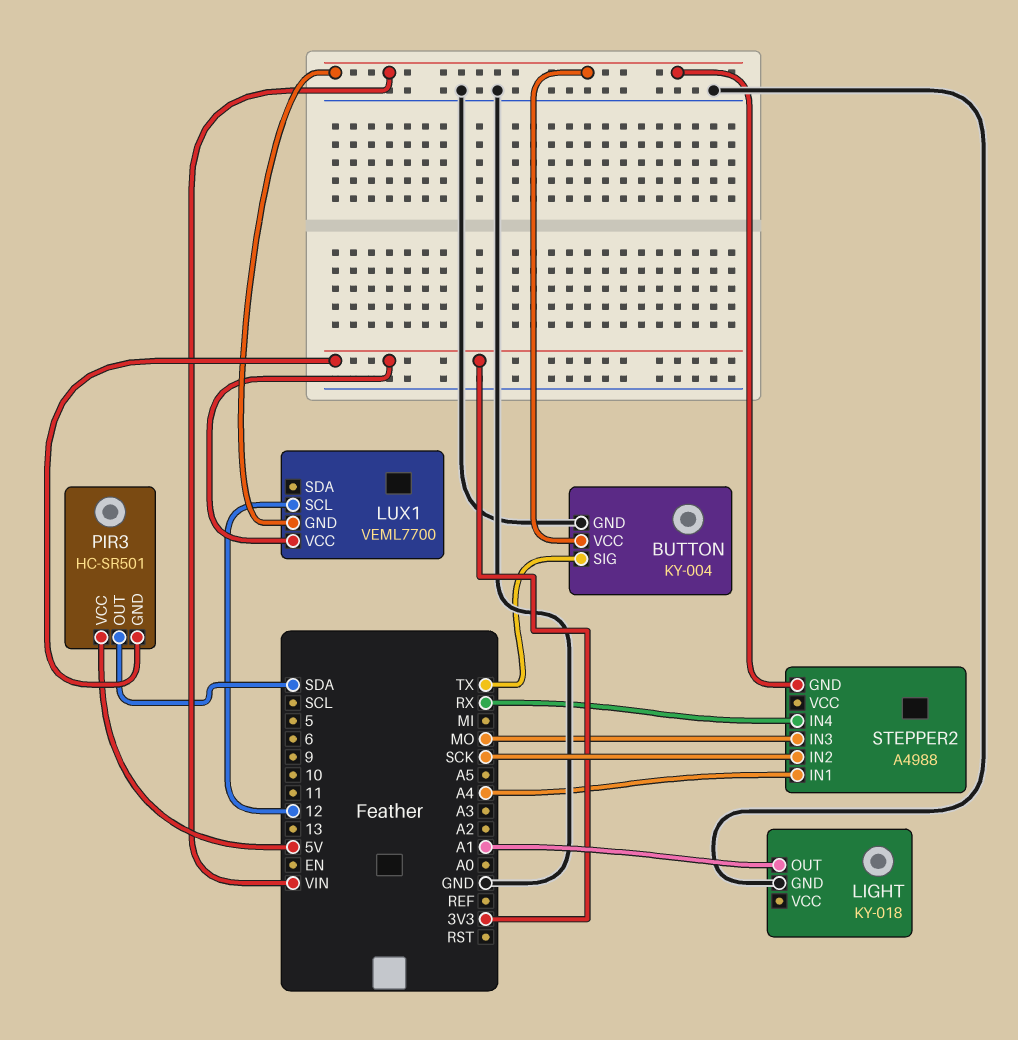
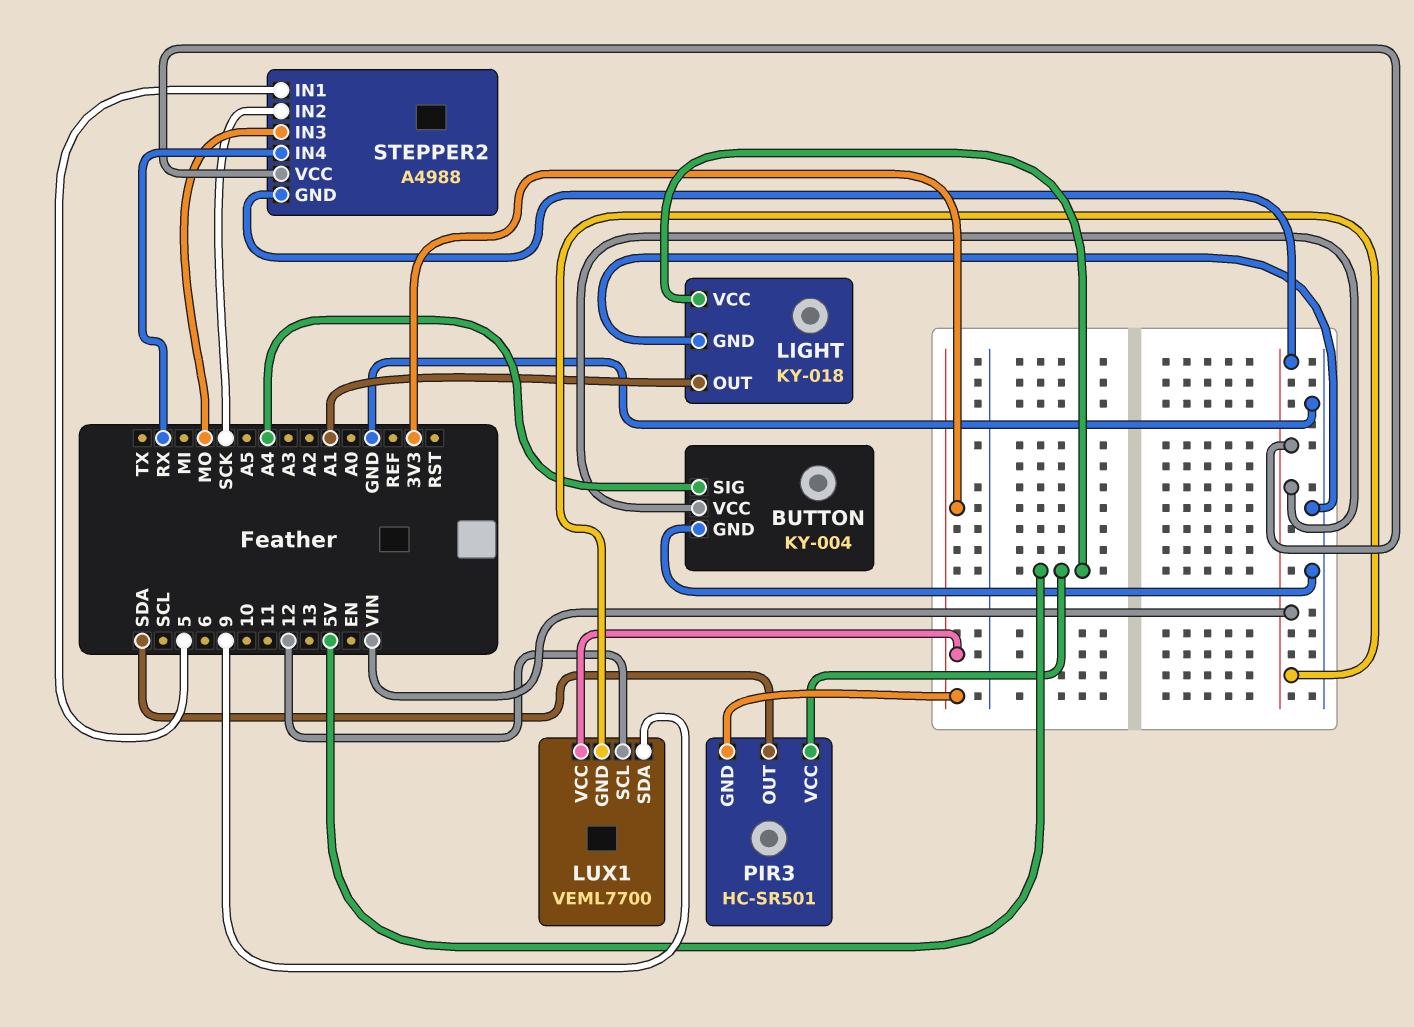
BUTTON pin SIG: TX -> A4
LIGHT pin VCC: none -> 5V
LUX1 pin SDA: none -> 9
STEPPER2 pin IN1: A4 -> 5
STEPPER2 pin VCC: none -> VIN

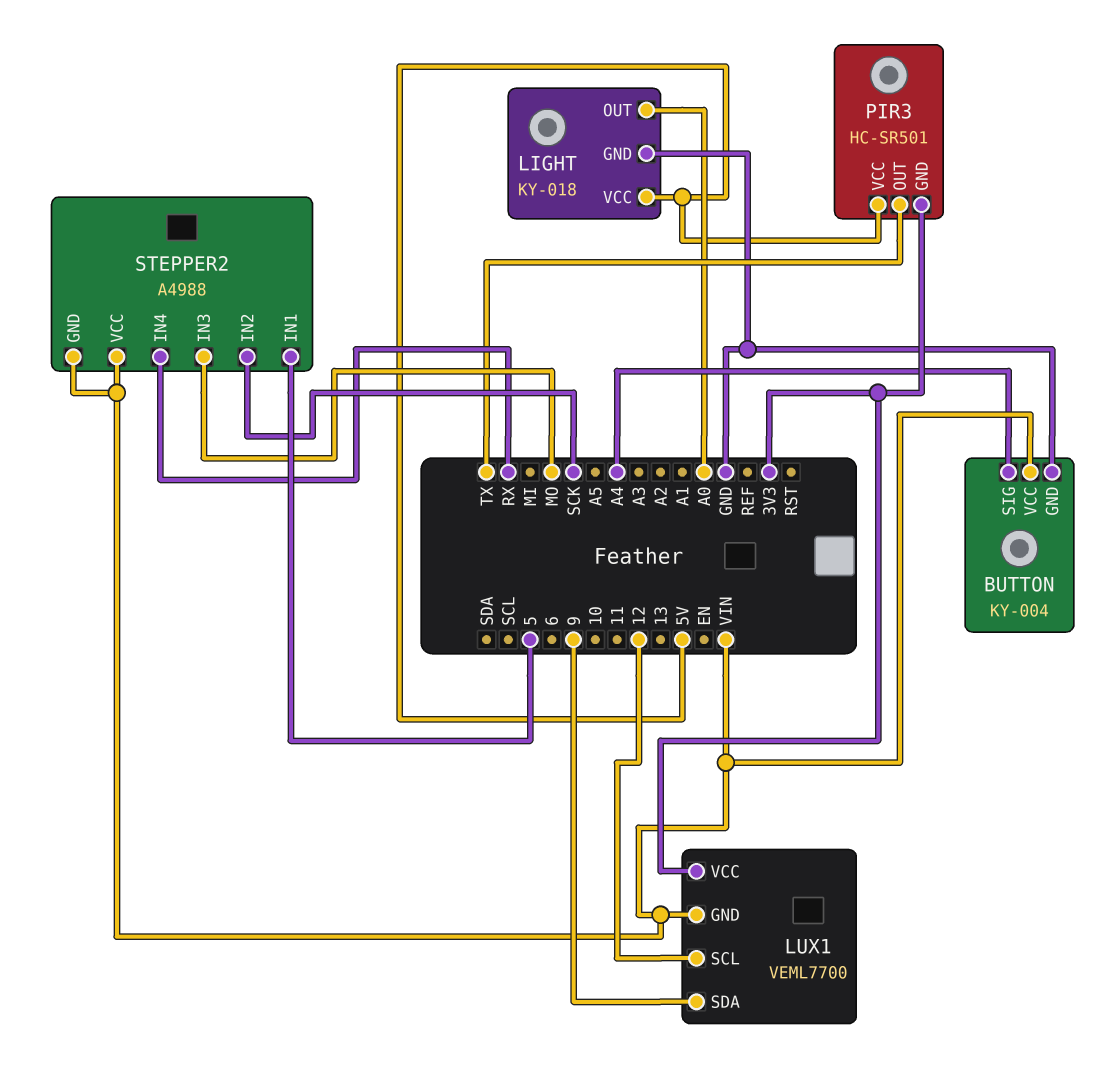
LIGHT pin OUT: A1 -> A0
PIR3 pin OUT: SDA -> TX

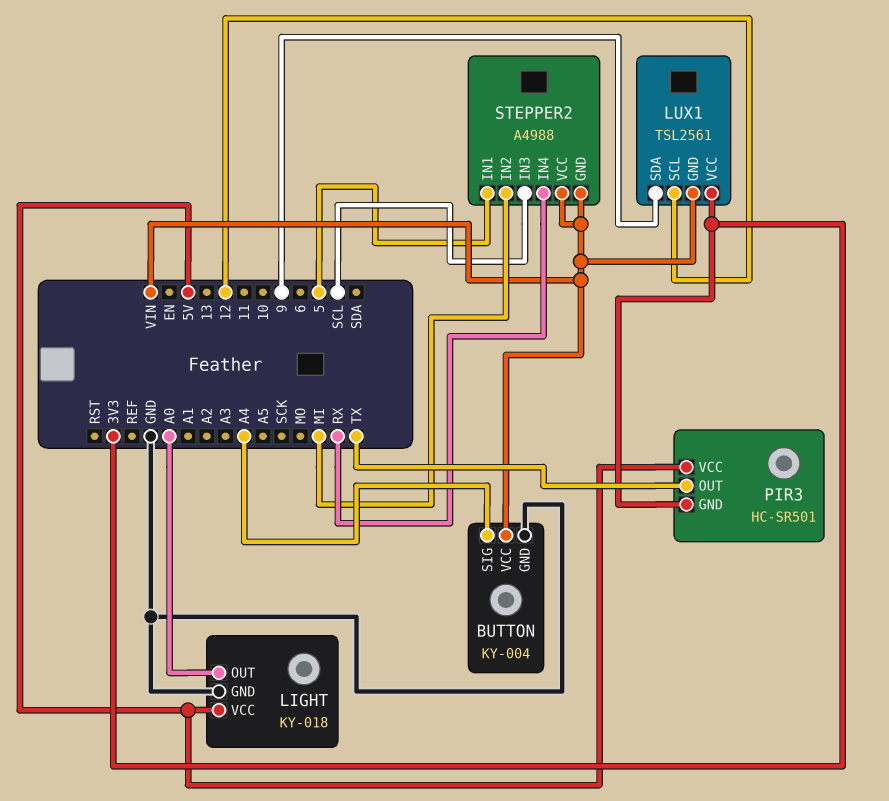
LUX1: VEML7700 -> TSL2561
STEPPER2 pin IN2: SCK -> MI
STEPPER2 pin IN3: MO -> SCL

